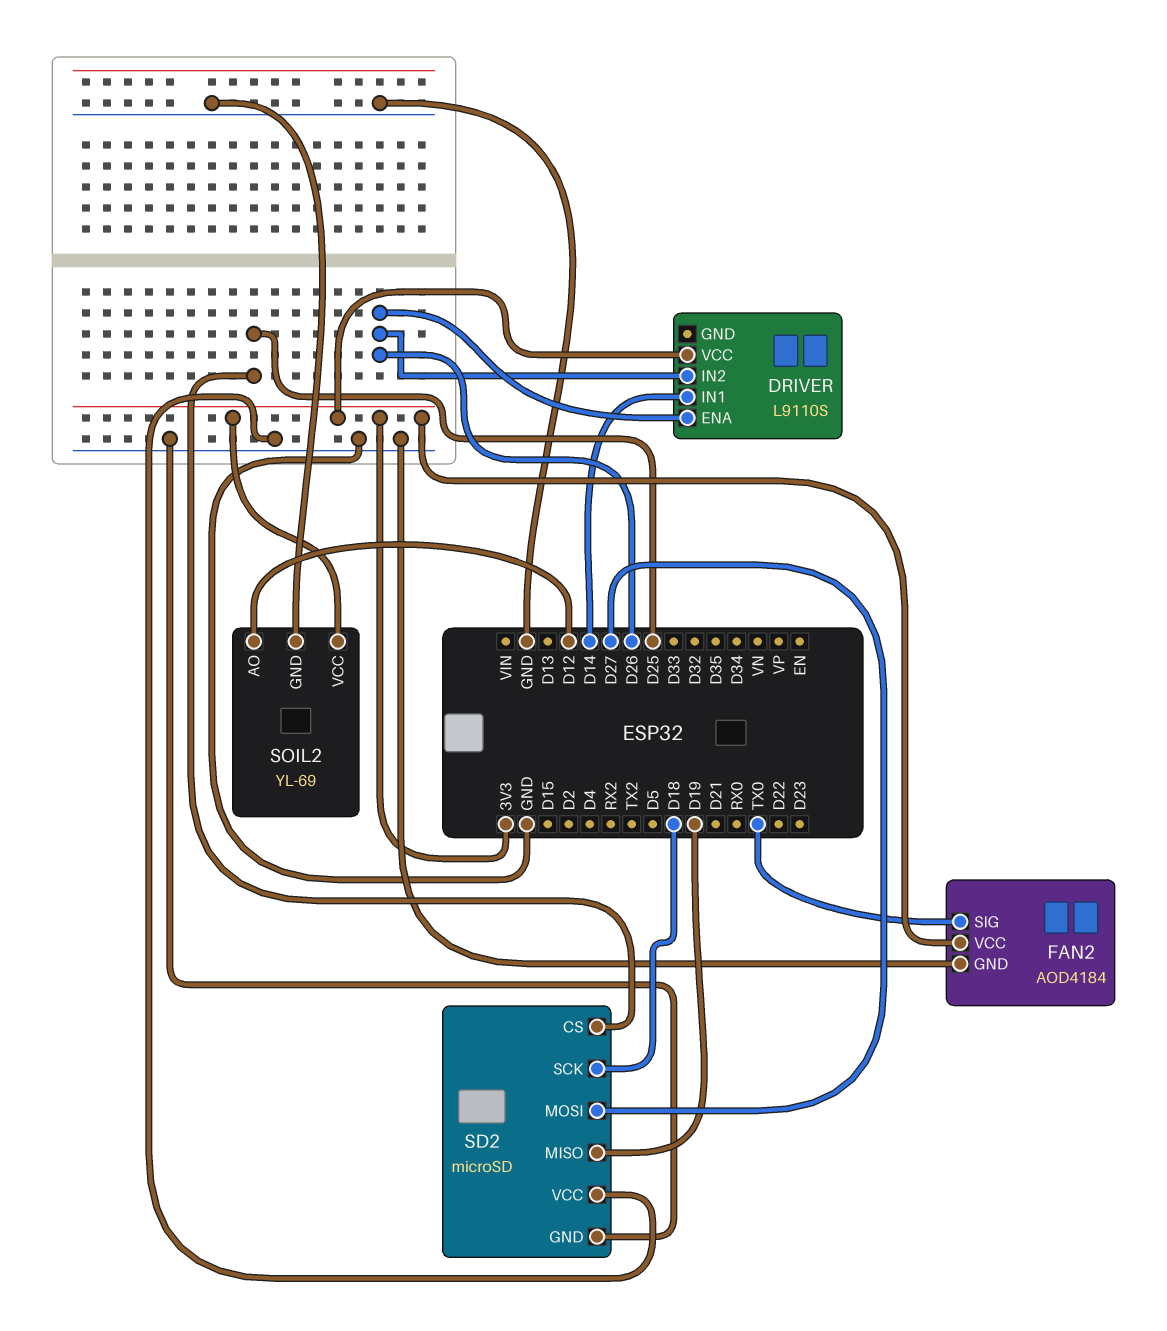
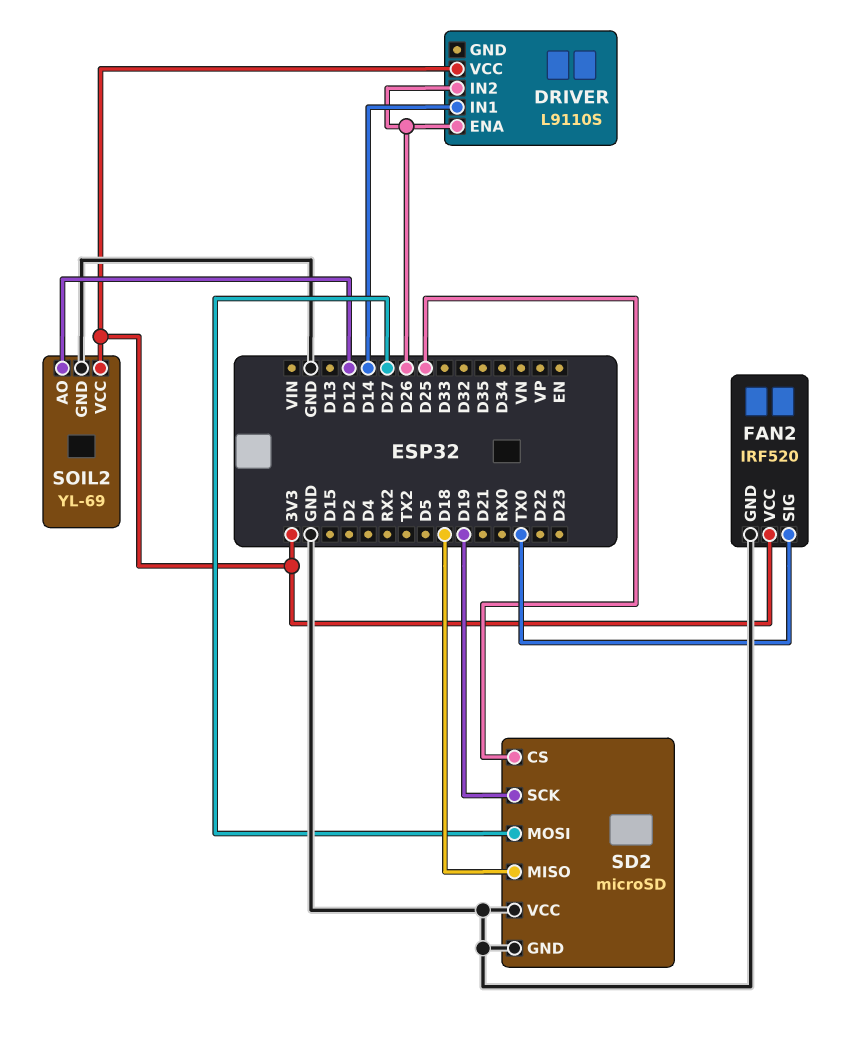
FAN2: AOD4184 -> IRF520
SD2 pin MISO: D19 -> D18
SD2 pin SCK: D18 -> D19

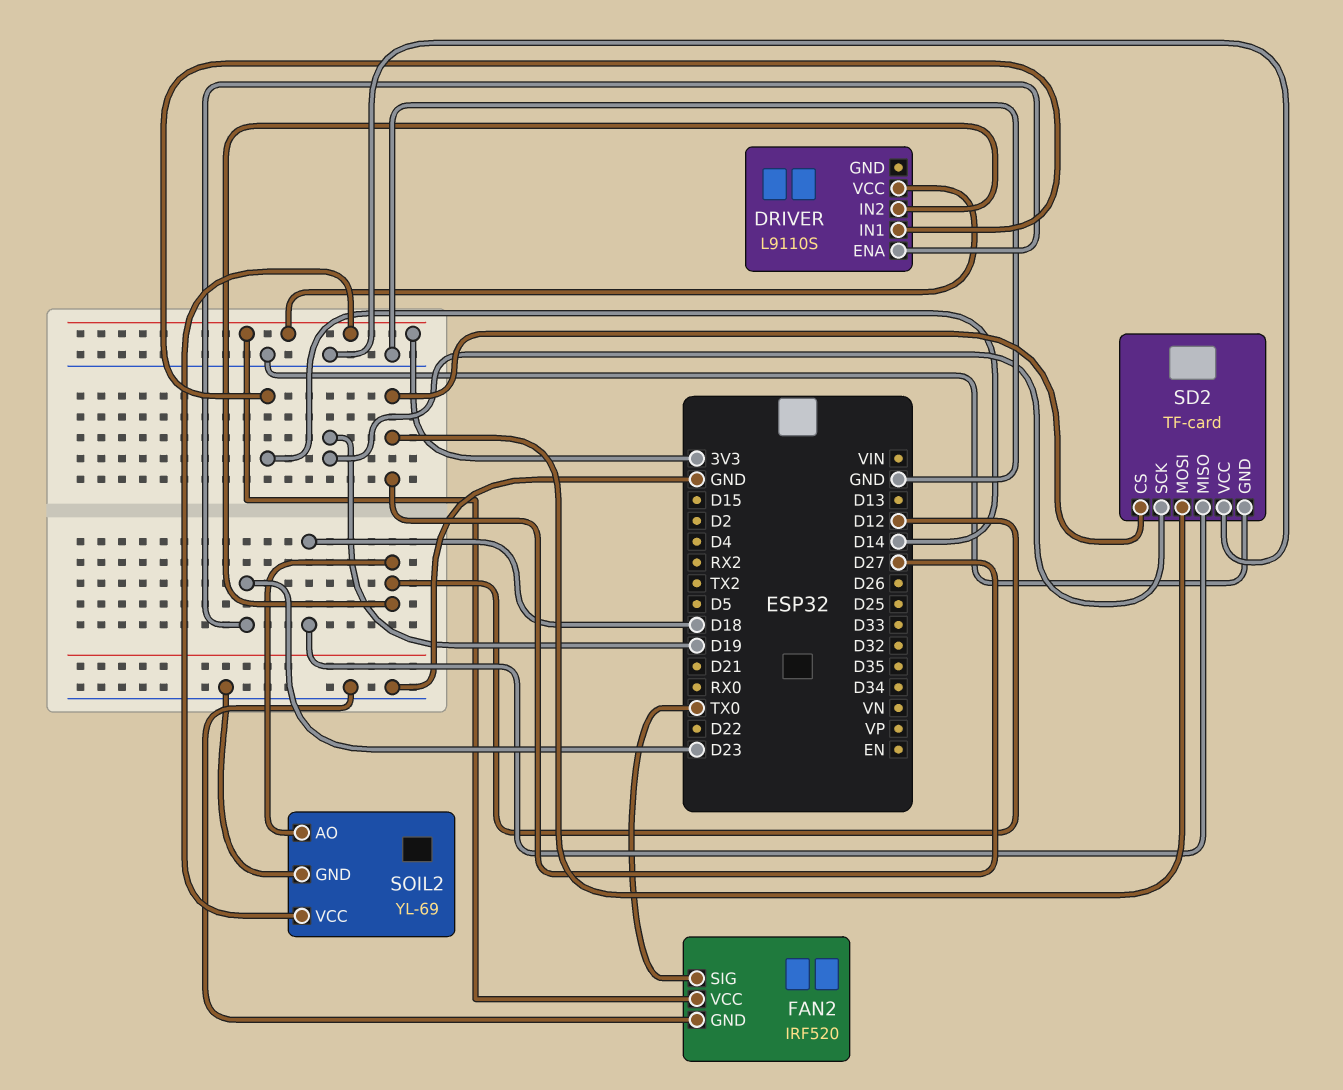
DRIVER pin ENA: D26 -> D23
DRIVER pin IN2: D26 -> D12
SD2: microSD -> TF-card
SD2 pin CS: D25 -> D27

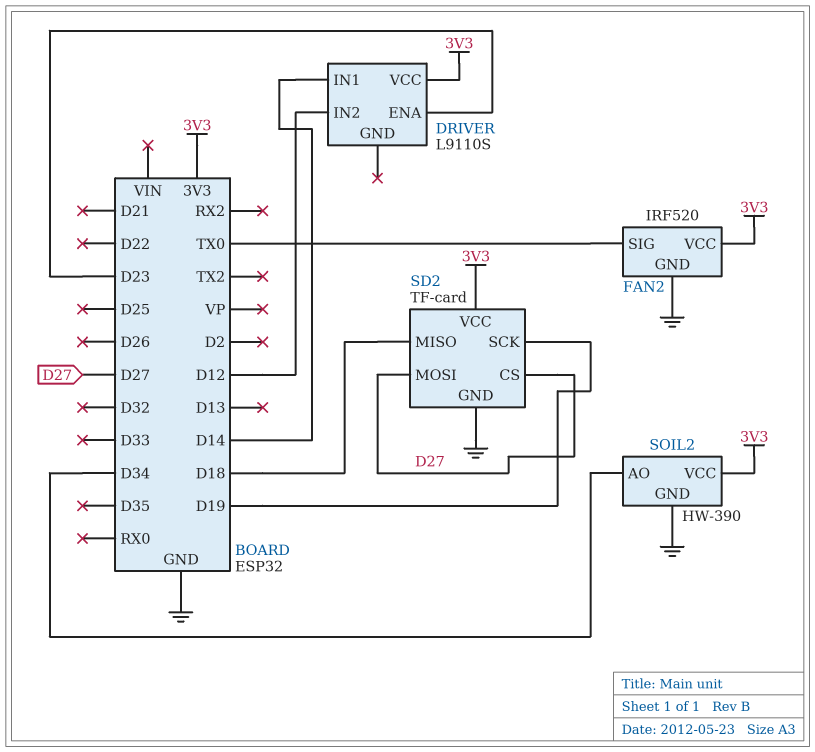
SD2 pin VCC: GND -> 3V3
SOIL2: YL-69 -> HW-390
SOIL2 pin AO: D12 -> D34

